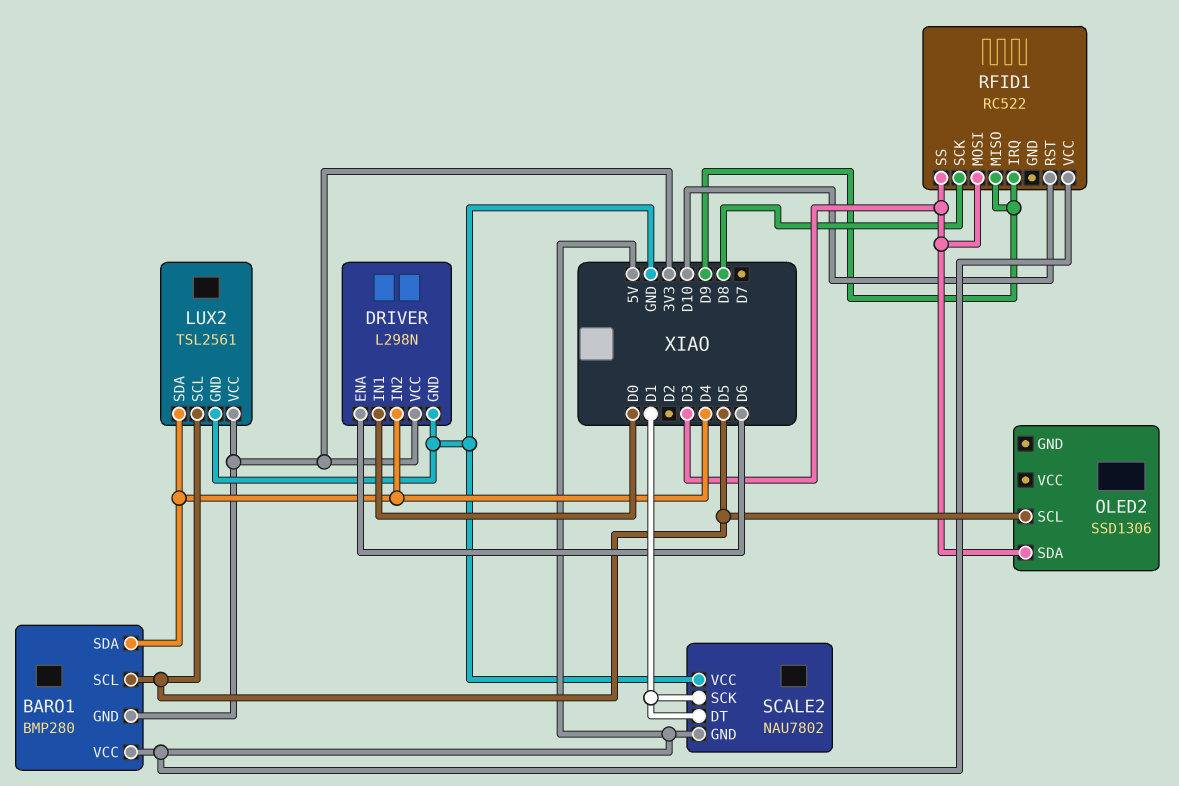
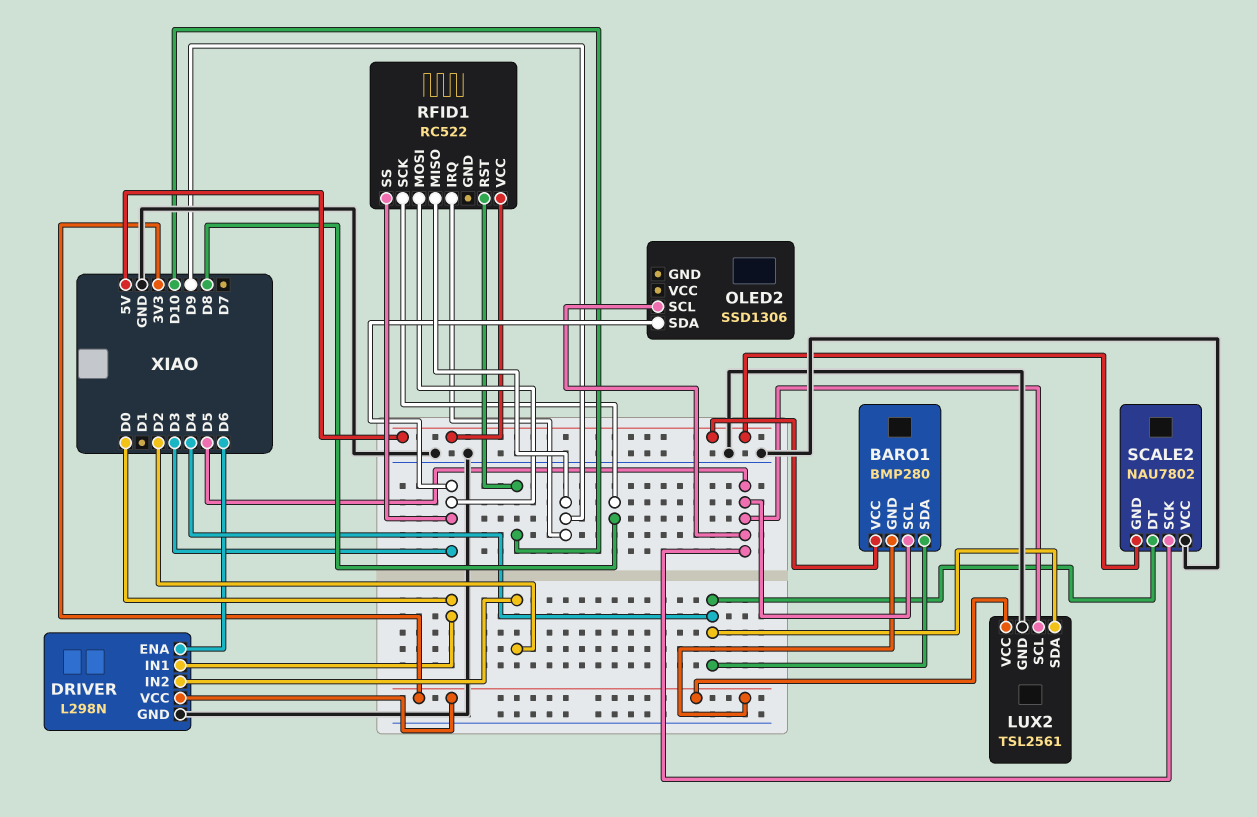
DRIVER pin IN2: D4 -> D2
SCALE2 pin DT: D1 -> D4
SCALE2 pin SCK: D1 -> D5

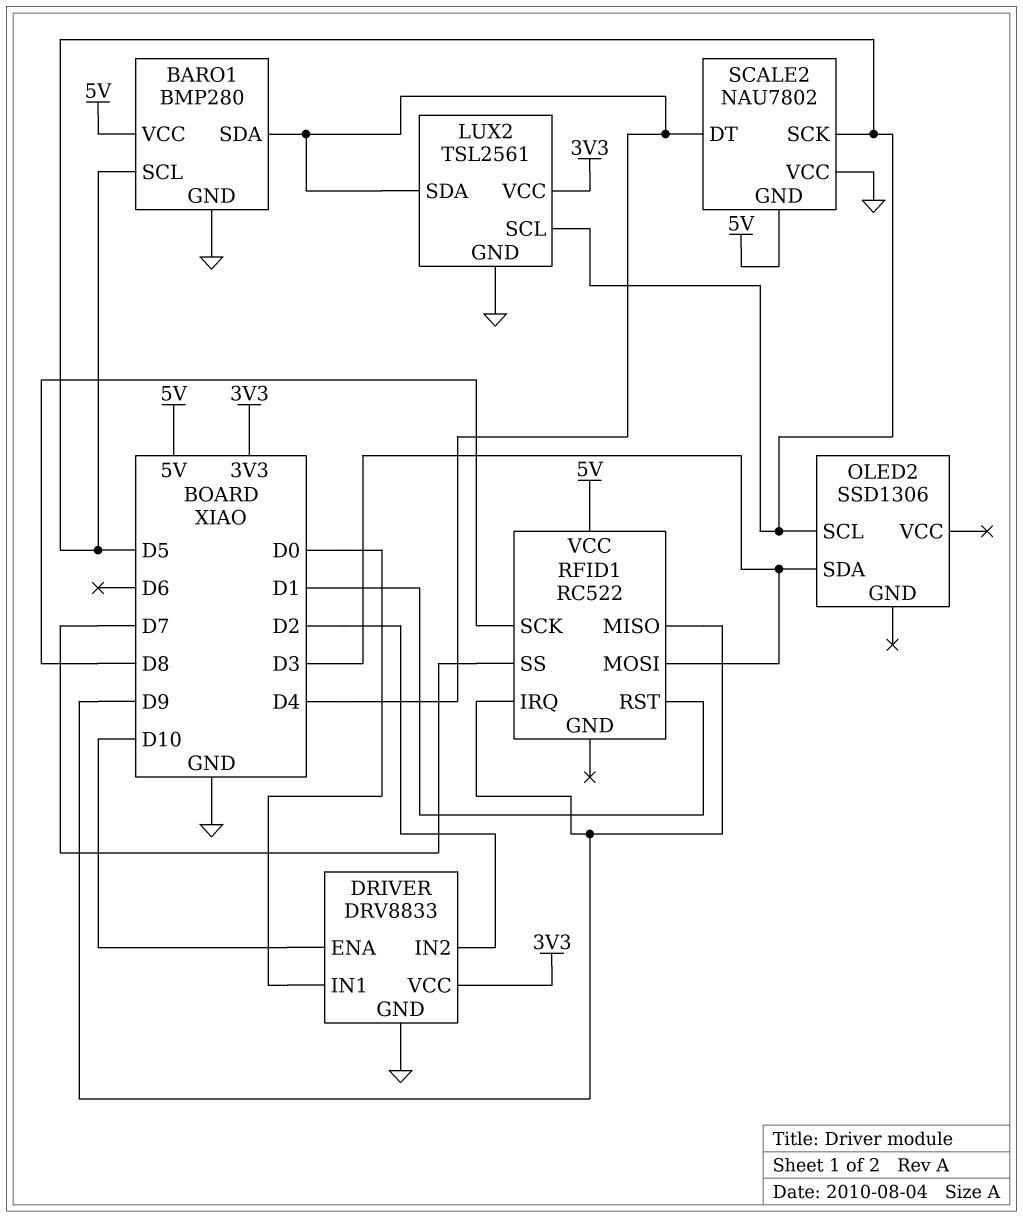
BARO1 pin GND: 3V3 -> GND
DRIVER: L298N -> DRV8833
DRIVER pin ENA: D6 -> D10
RFID1 pin RST: D10 -> D1
RFID1 pin SS: D3 -> D7

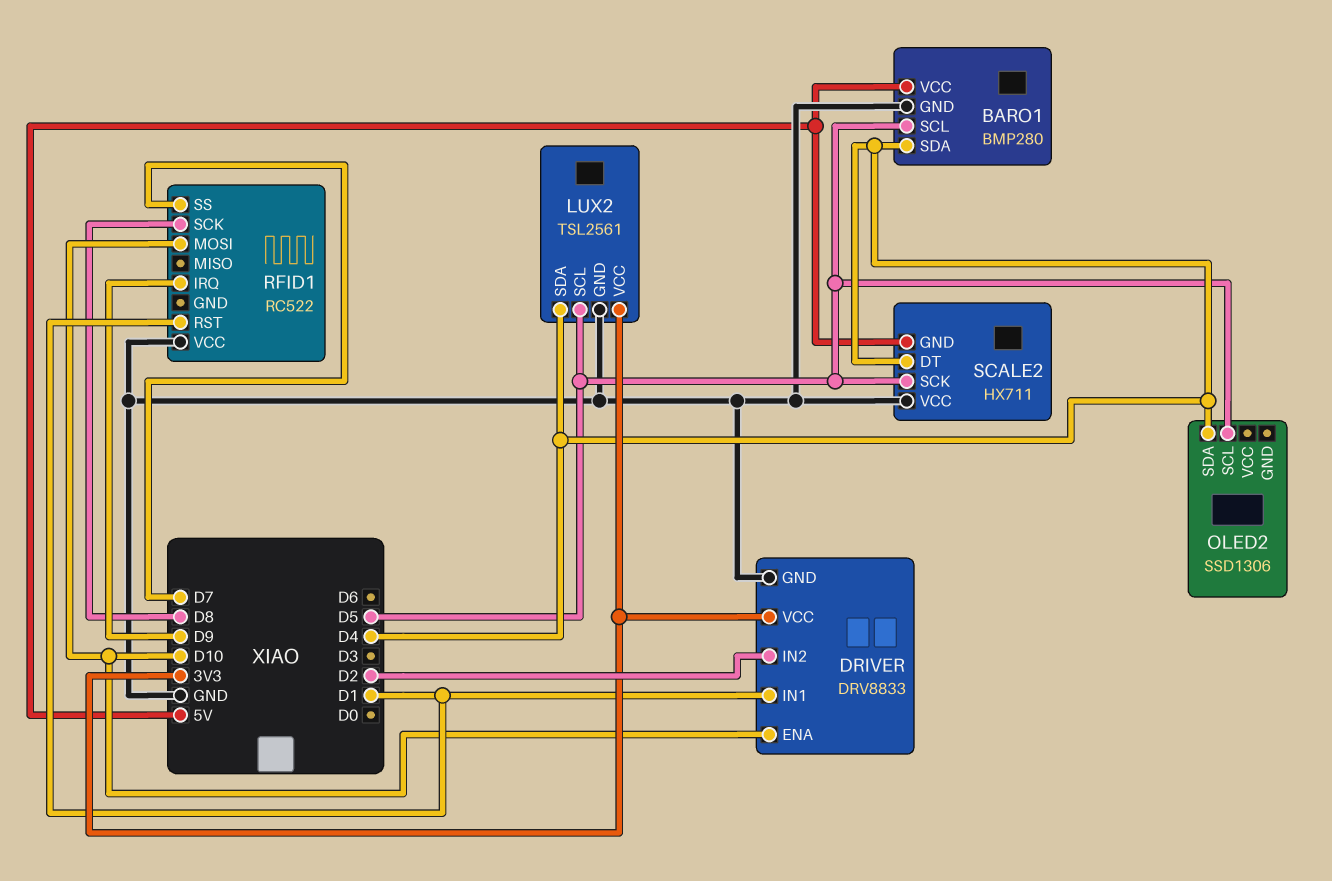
DRIVER pin IN1: D0 -> D1
OLED2 pin SDA: D3 -> D4
RFID1 pin MISO: D9 -> none
RFID1 pin MOSI: D3 -> D10
RFID1 pin VCC: 5V -> GND
SCALE2: NAU7802 -> HX711

